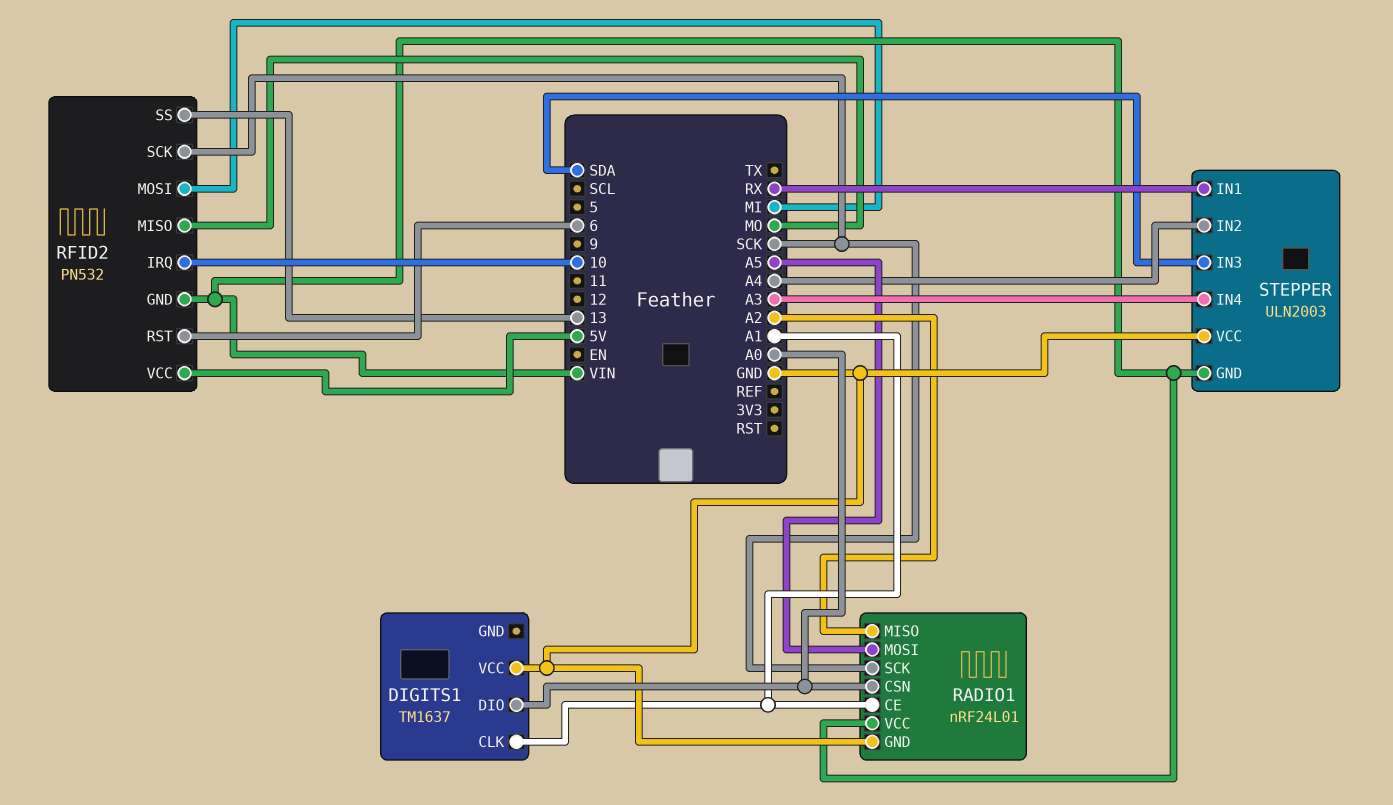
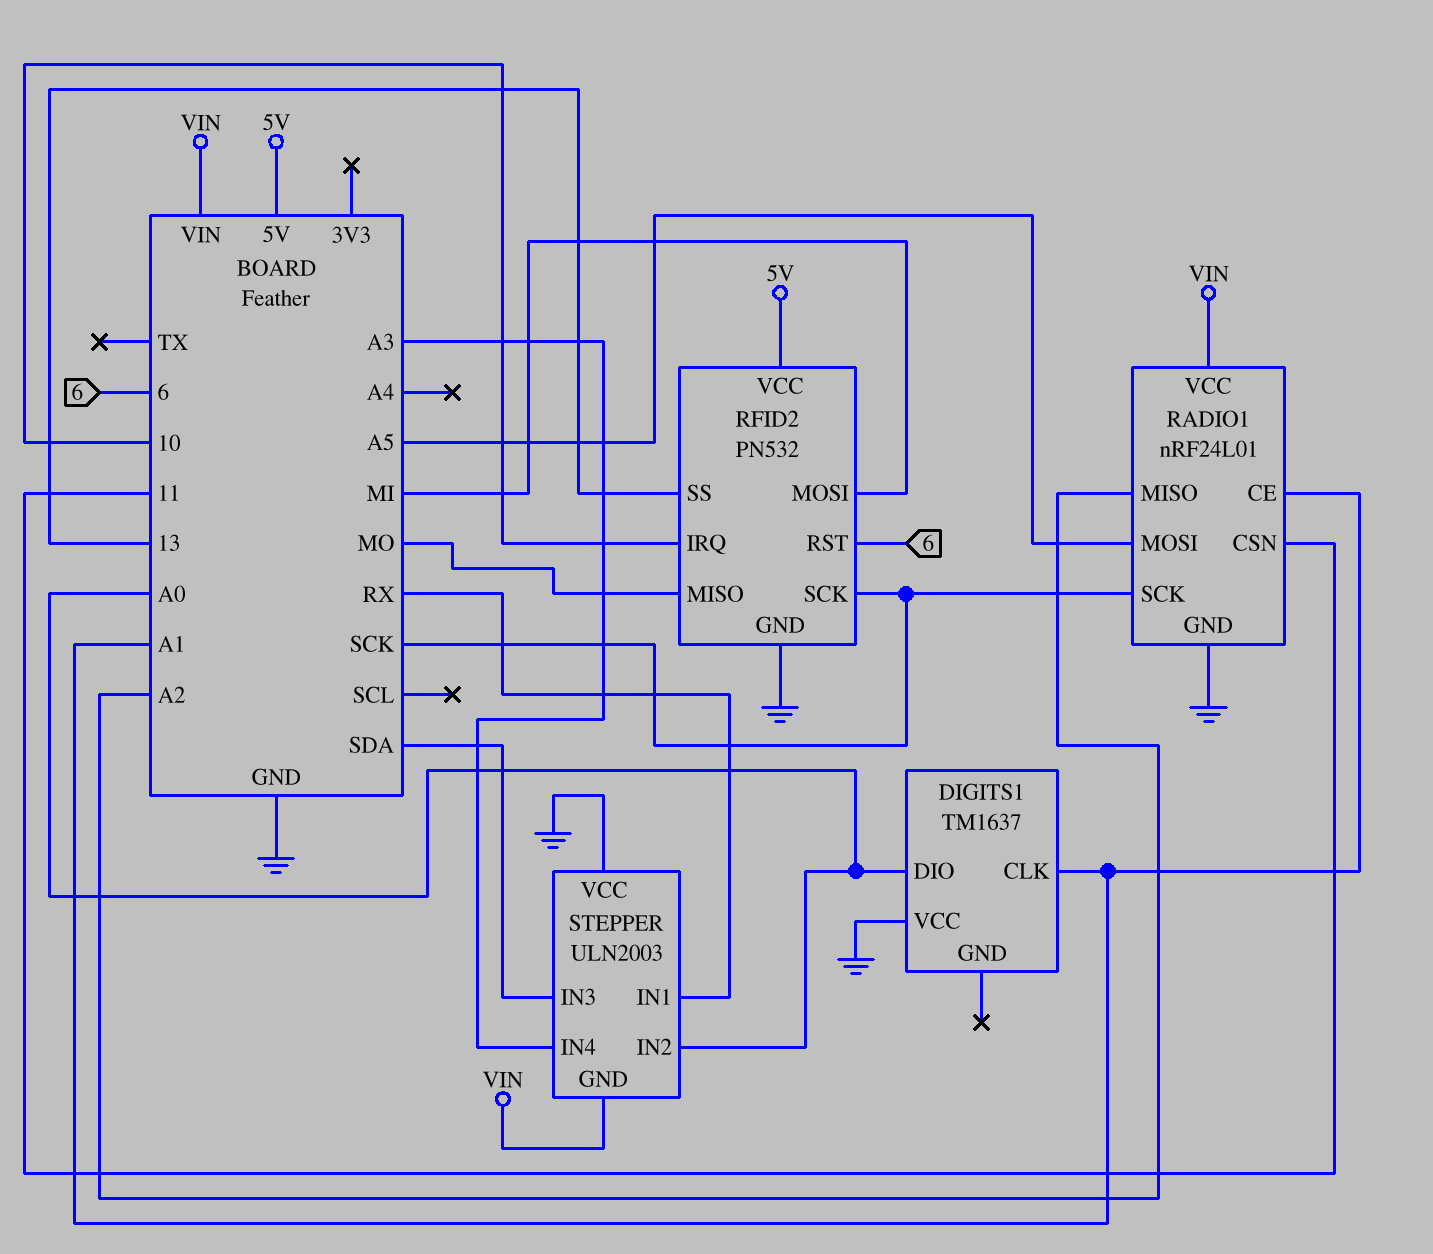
RADIO1 pin CSN: A0 -> 11
RFID2 pin GND: VIN -> GND
STEPPER pin IN2: A4 -> A0

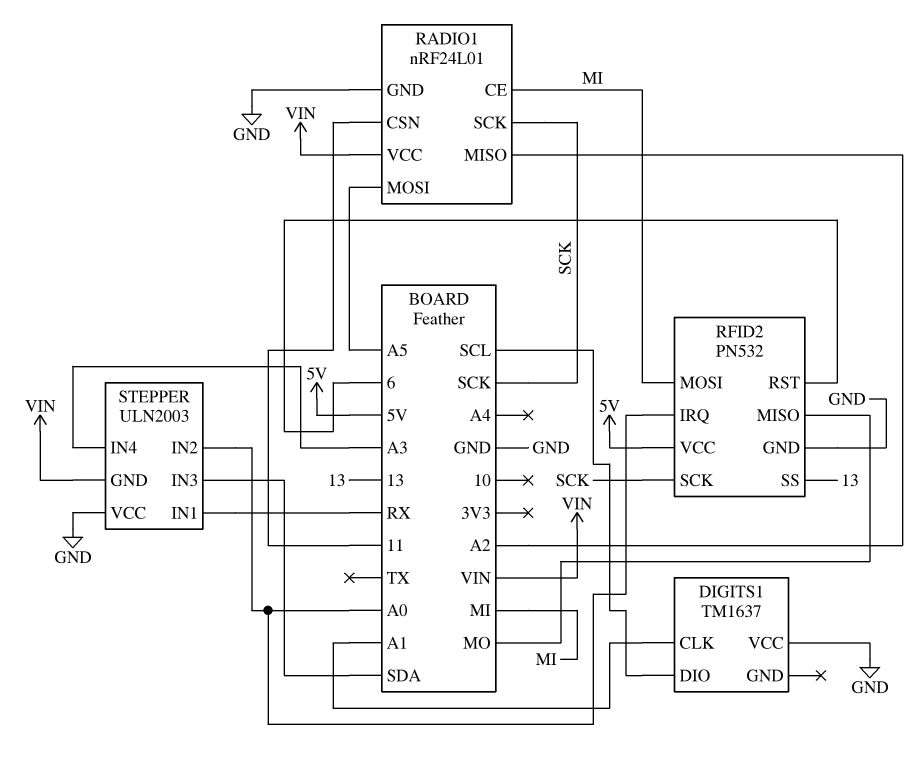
DIGITS1 pin DIO: A0 -> SCL
RADIO1 pin CE: A1 -> MI
RFID2 pin IRQ: 10 -> A0

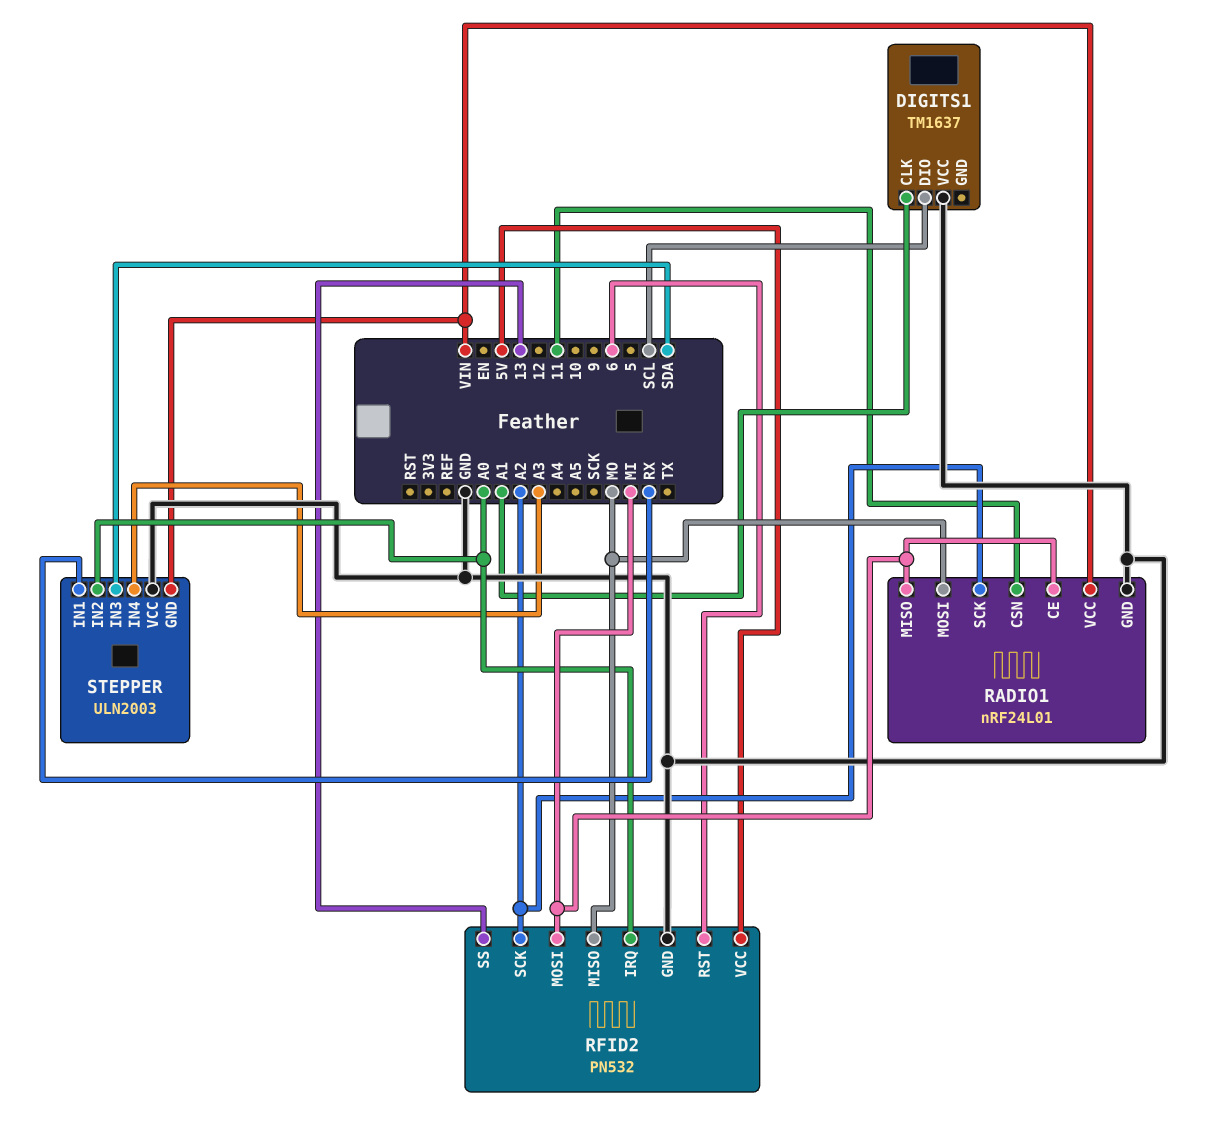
RADIO1 pin MISO: A2 -> MI
RADIO1 pin MOSI: A5 -> MO
RADIO1 pin SCK: SCK -> A2
RFID2 pin SCK: SCK -> A2

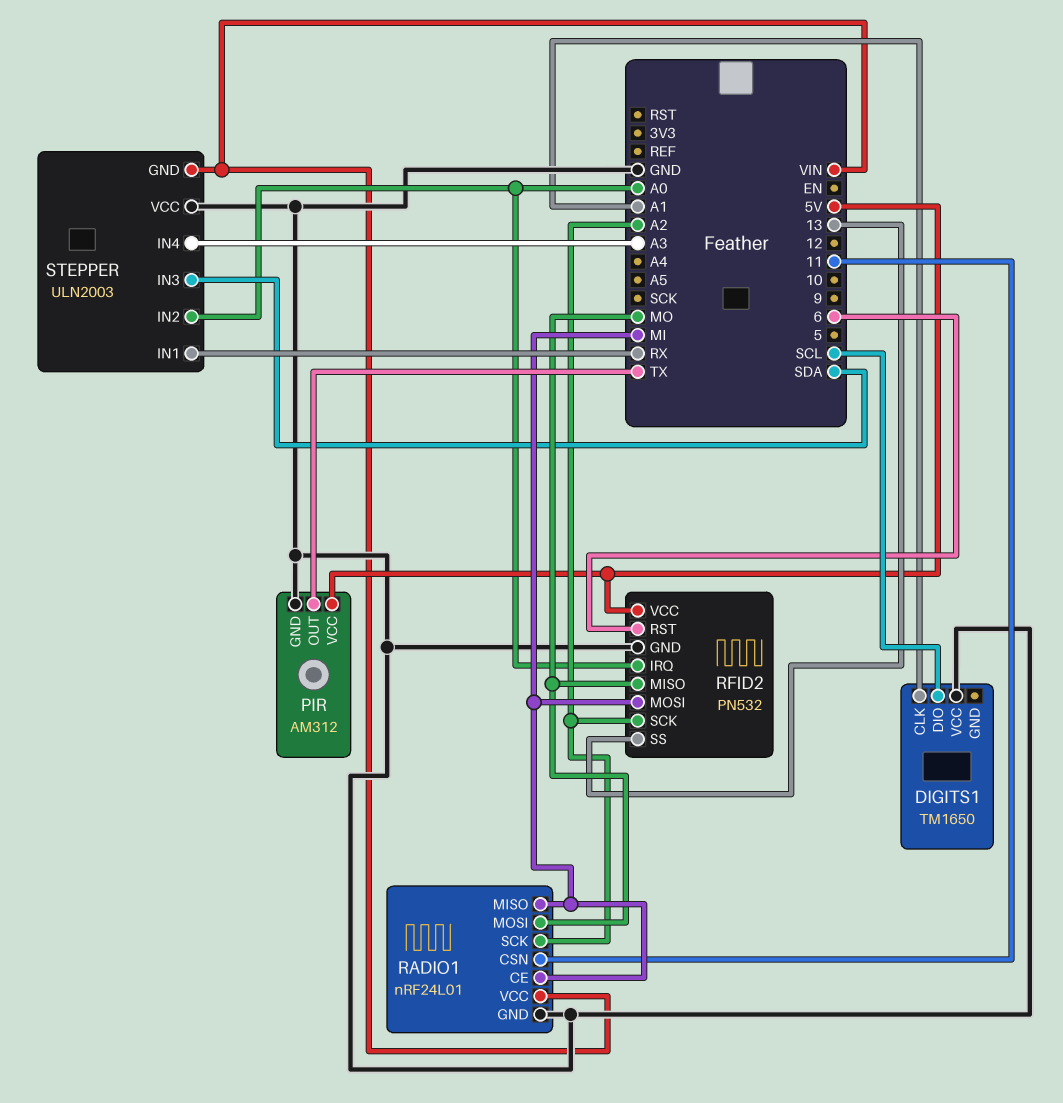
DIGITS1: TM1637 -> TM1650
PIR: none -> AM312
PIR pin GND: none -> GND
PIR pin OUT: none -> TX
PIR pin VCC: none -> 5V

